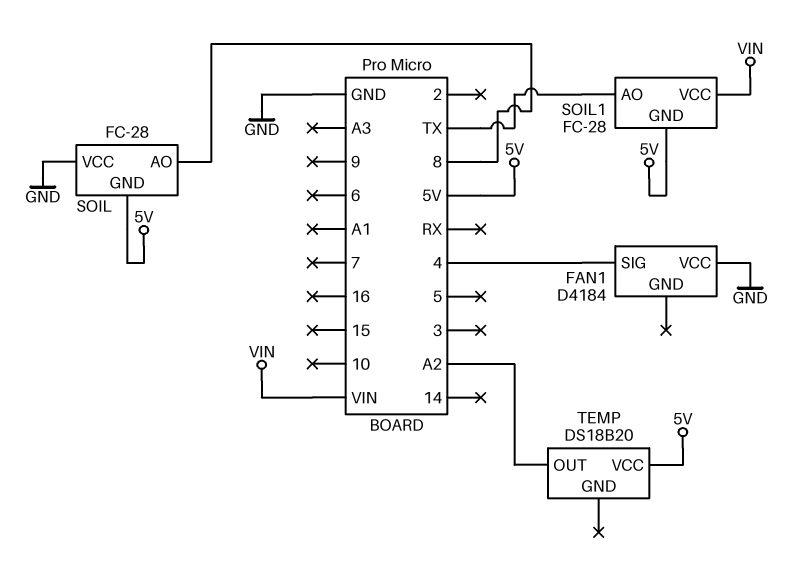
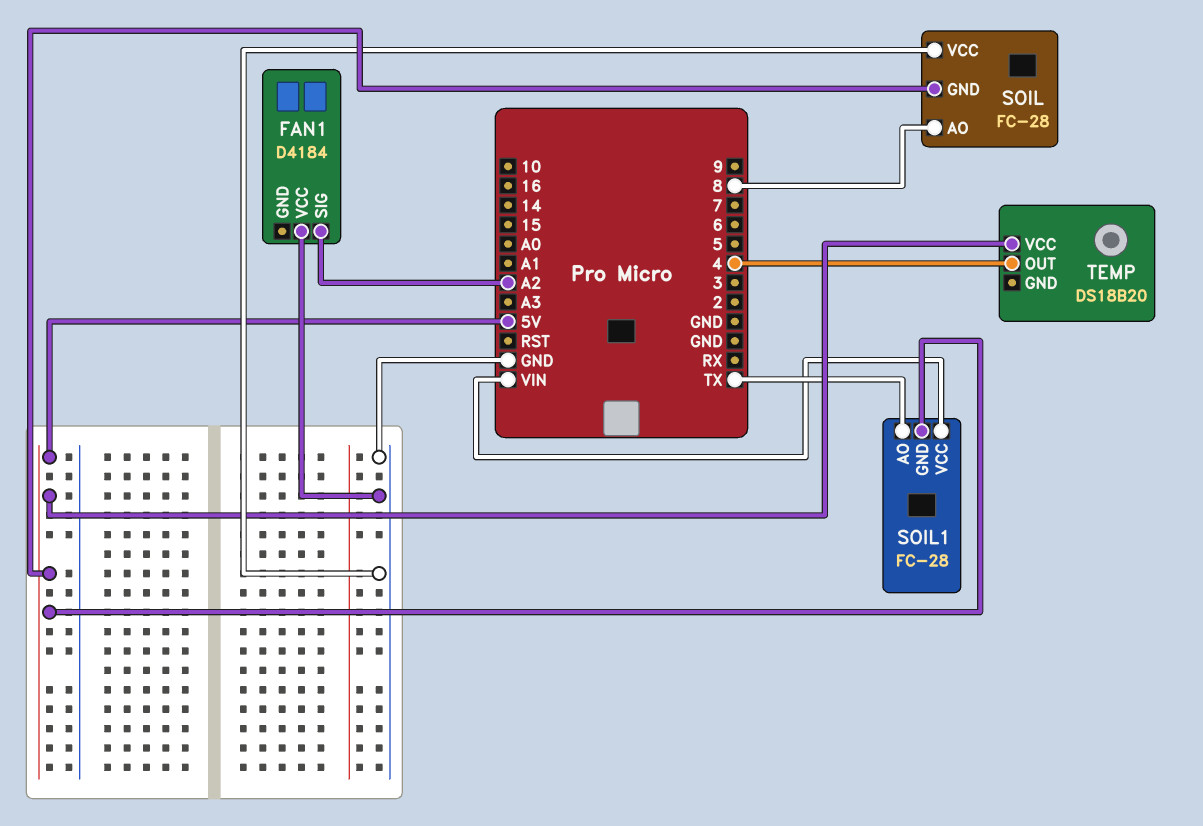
FAN1 pin SIG: 4 -> A2
TEMP pin OUT: A2 -> 4

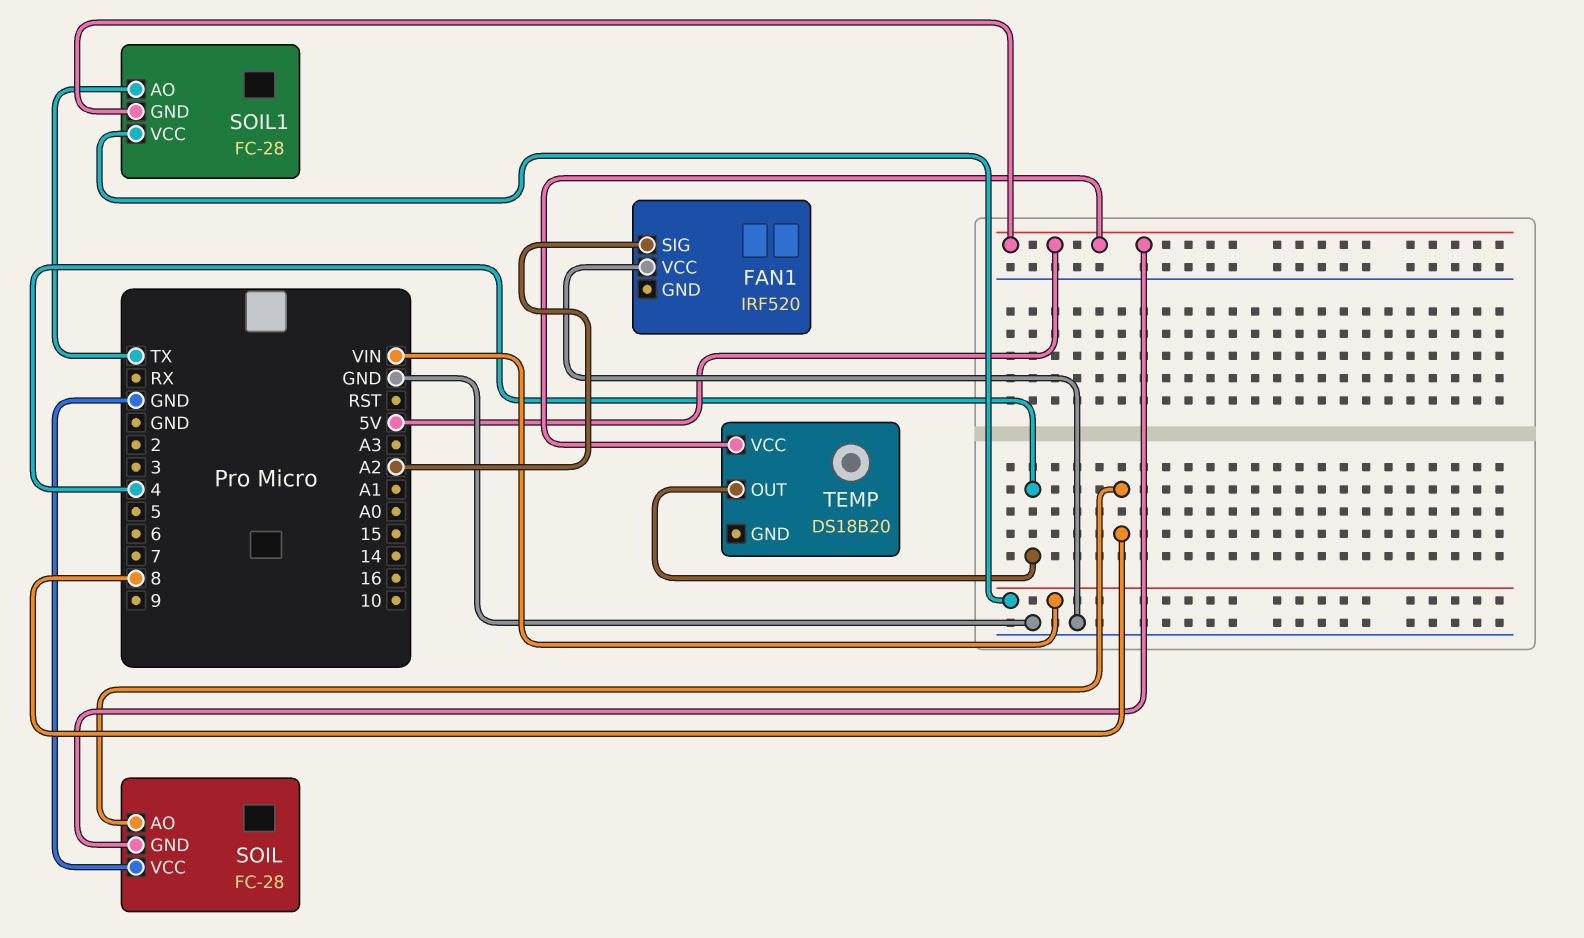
FAN1: D4184 -> IRF520

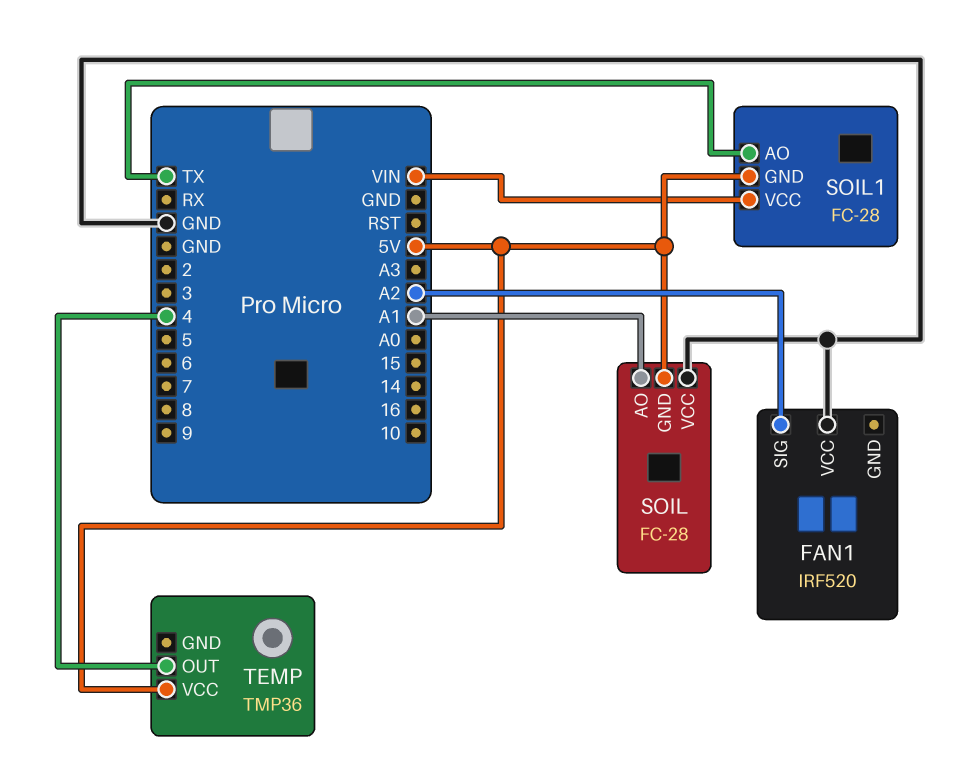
SOIL pin AO: 8 -> A1
TEMP: DS18B20 -> TMP36

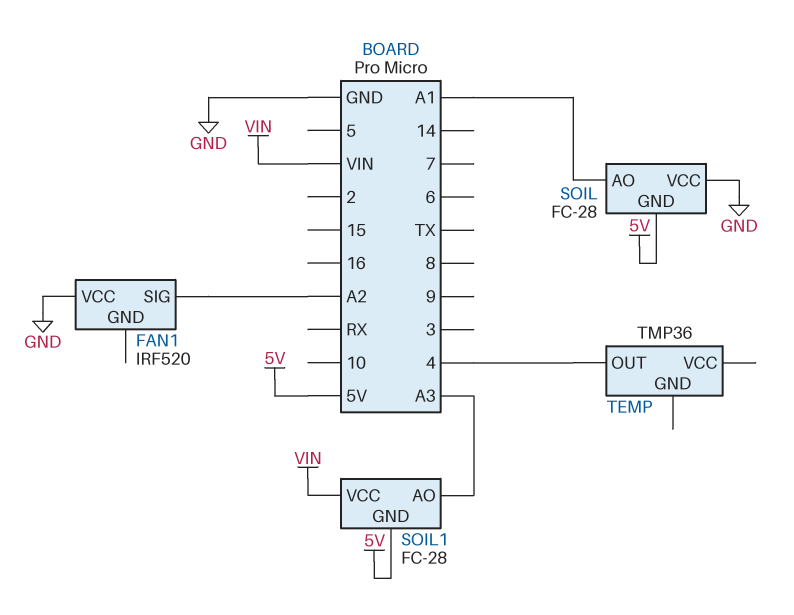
SOIL1 pin AO: TX -> A3
TEMP pin VCC: 5V -> none

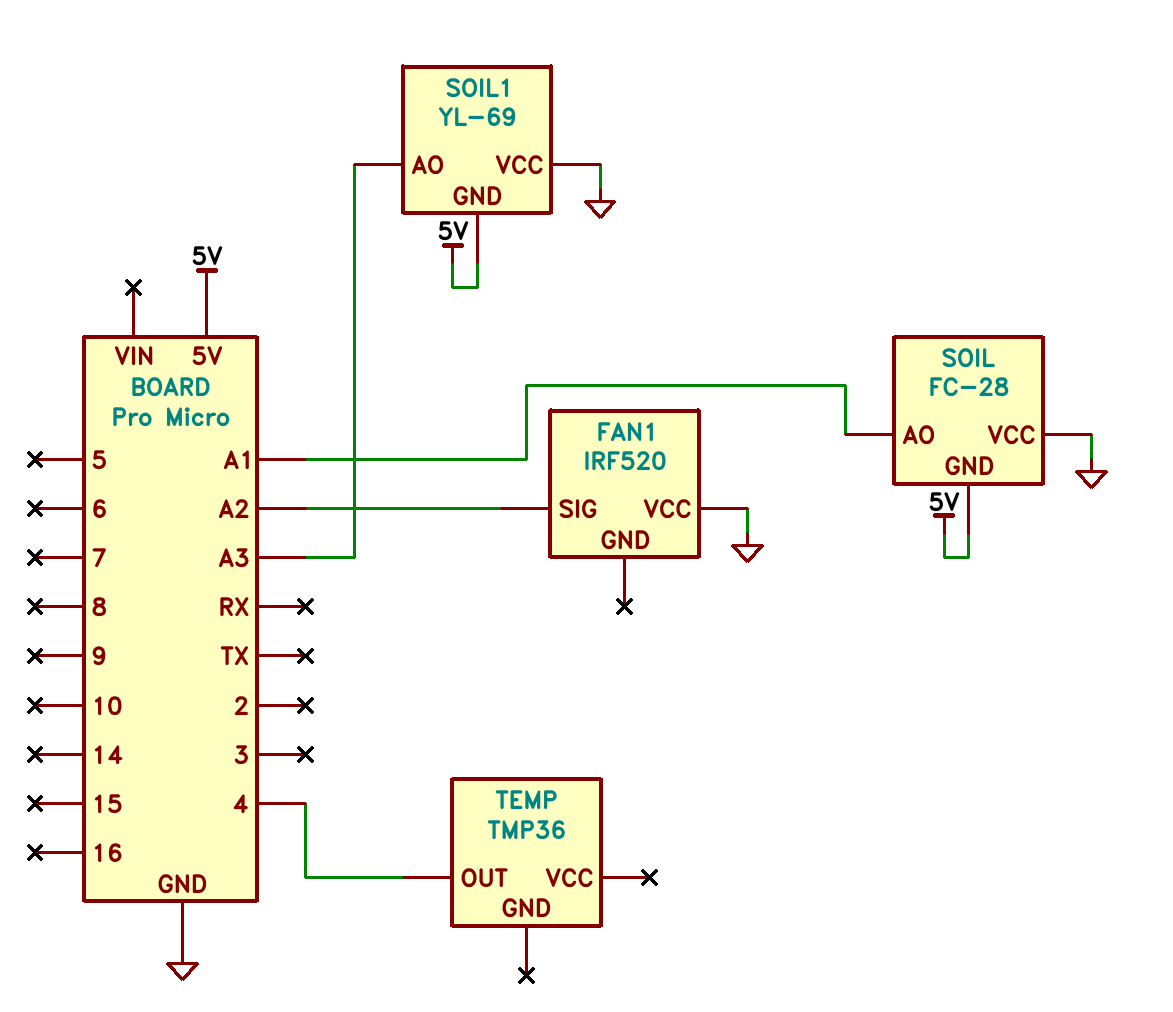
SOIL1: FC-28 -> YL-69
SOIL1 pin VCC: VIN -> GND

